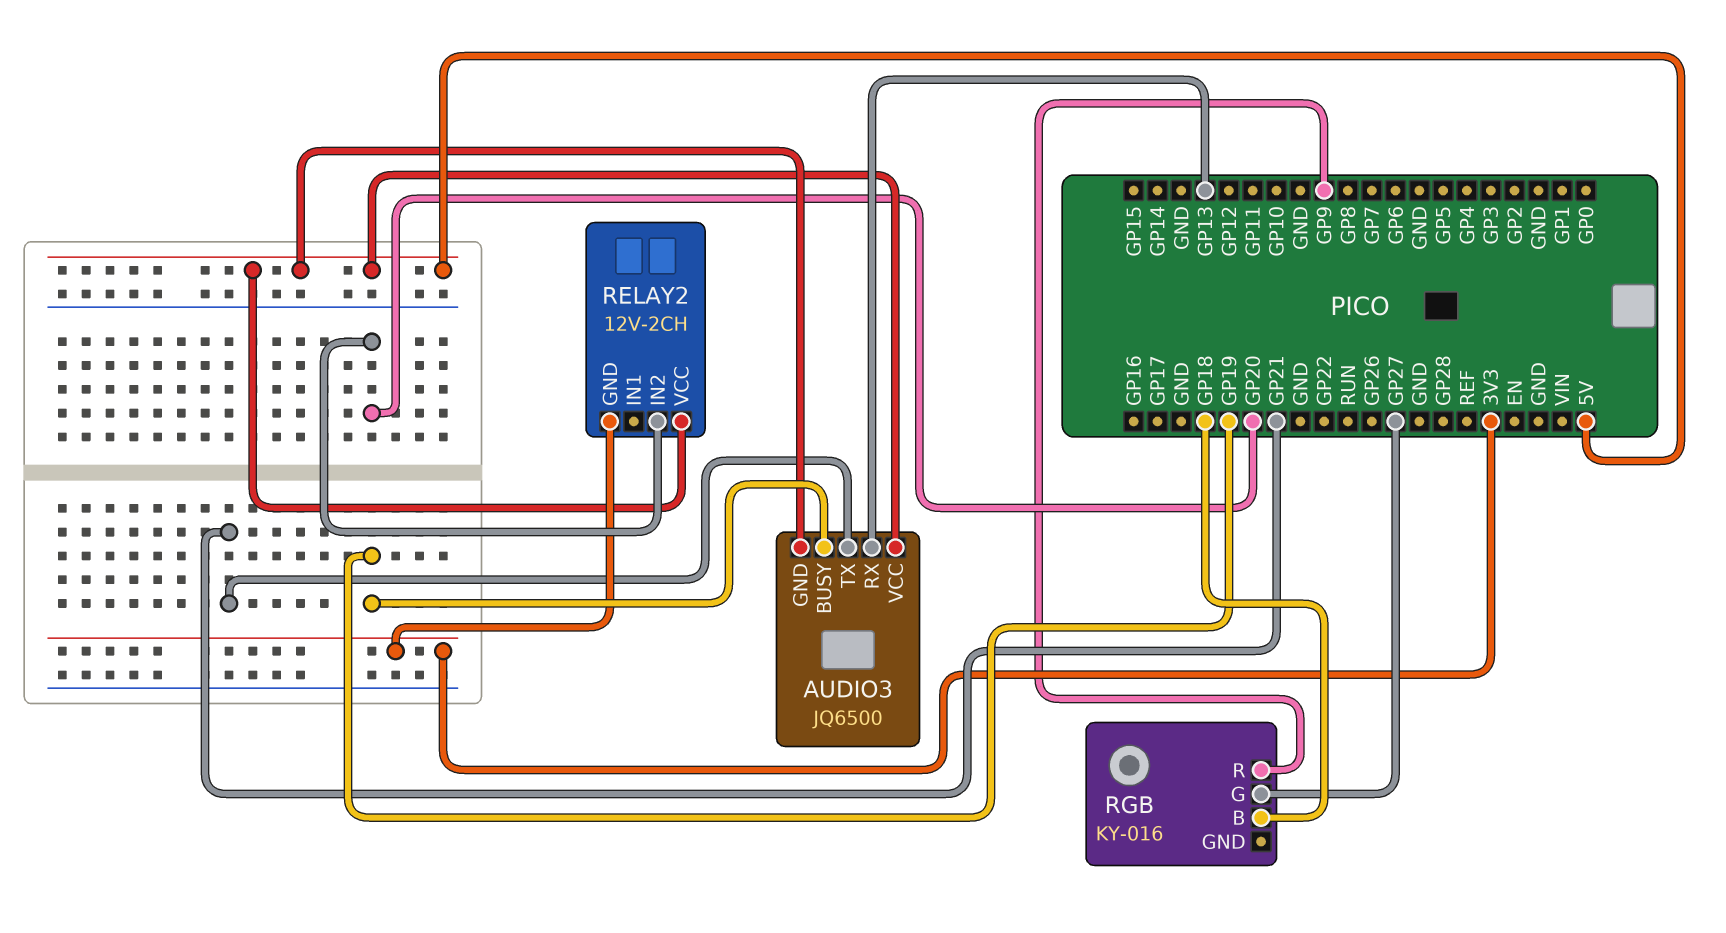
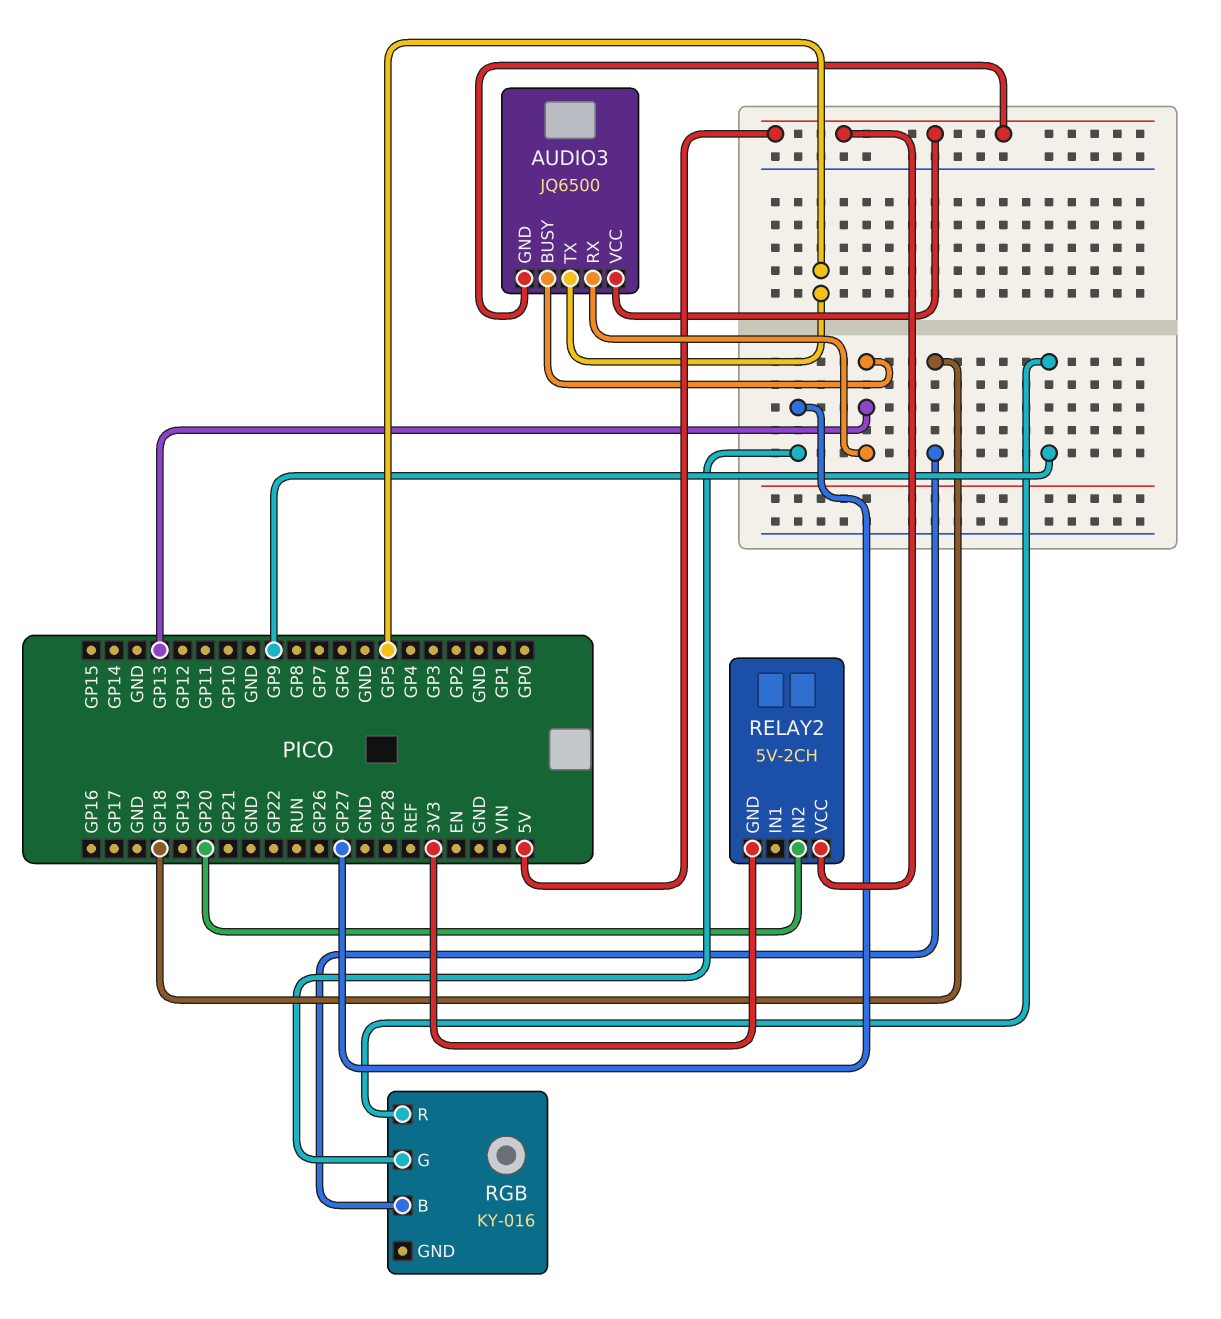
AUDIO3 pin BUSY: GP19 -> GP13
AUDIO3 pin TX: GP21 -> GP5
RELAY2: 12V-2CH -> 5V-2CH

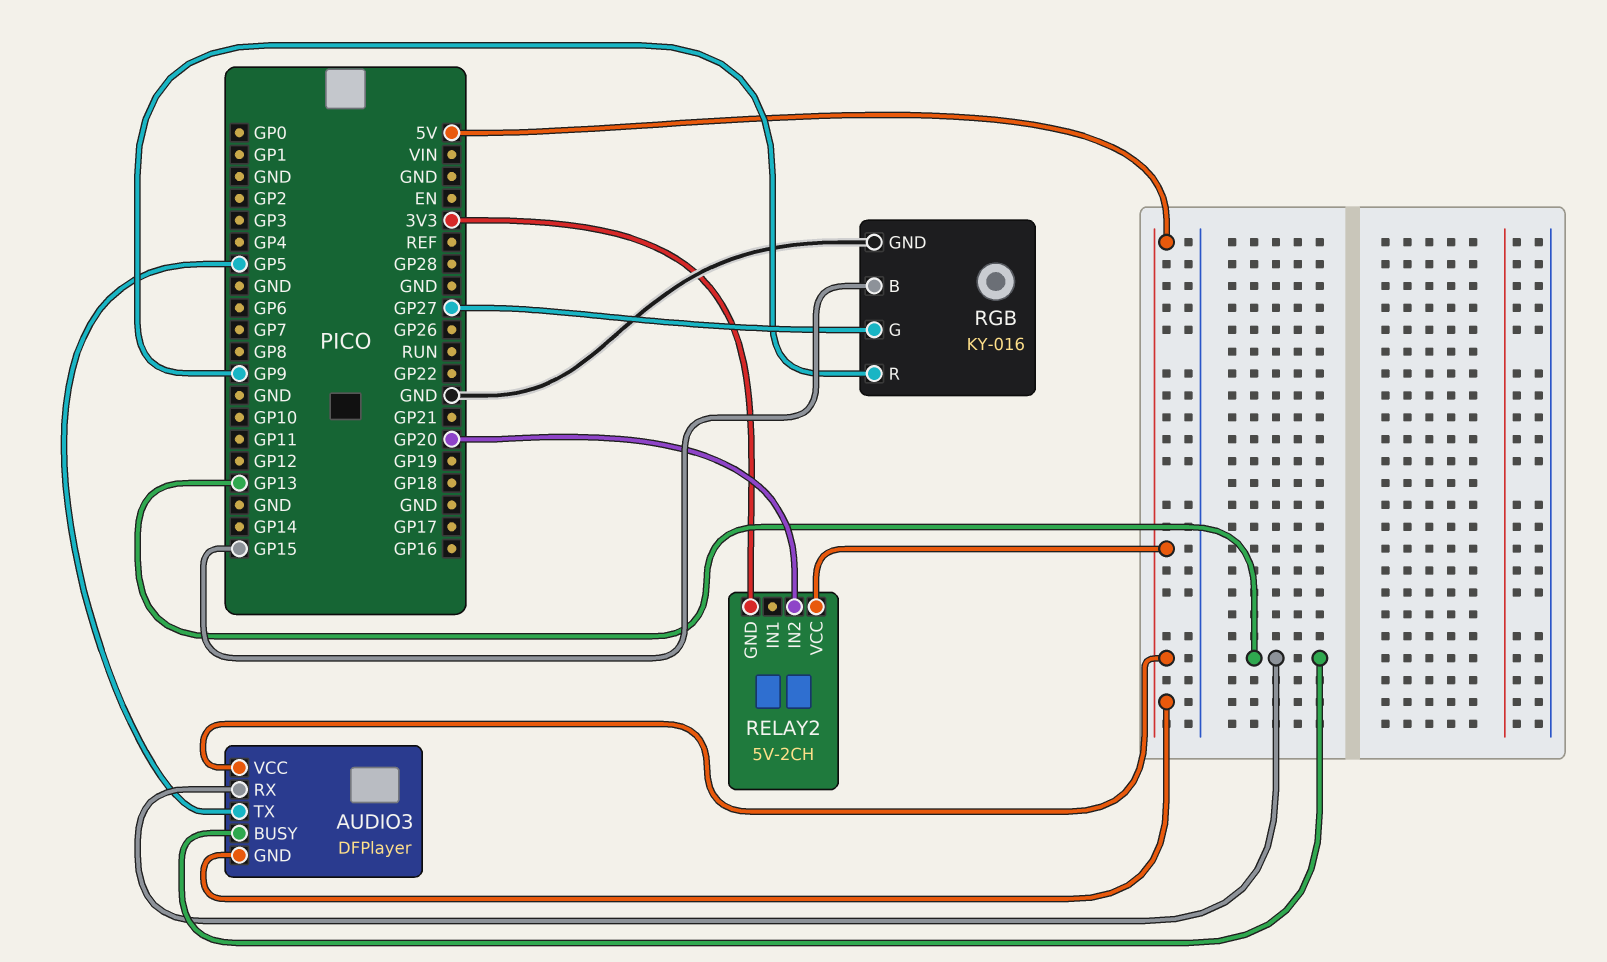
AUDIO3: JQ6500 -> DFPlayer
RGB pin B: GP18 -> GP15
RGB pin GND: none -> GND

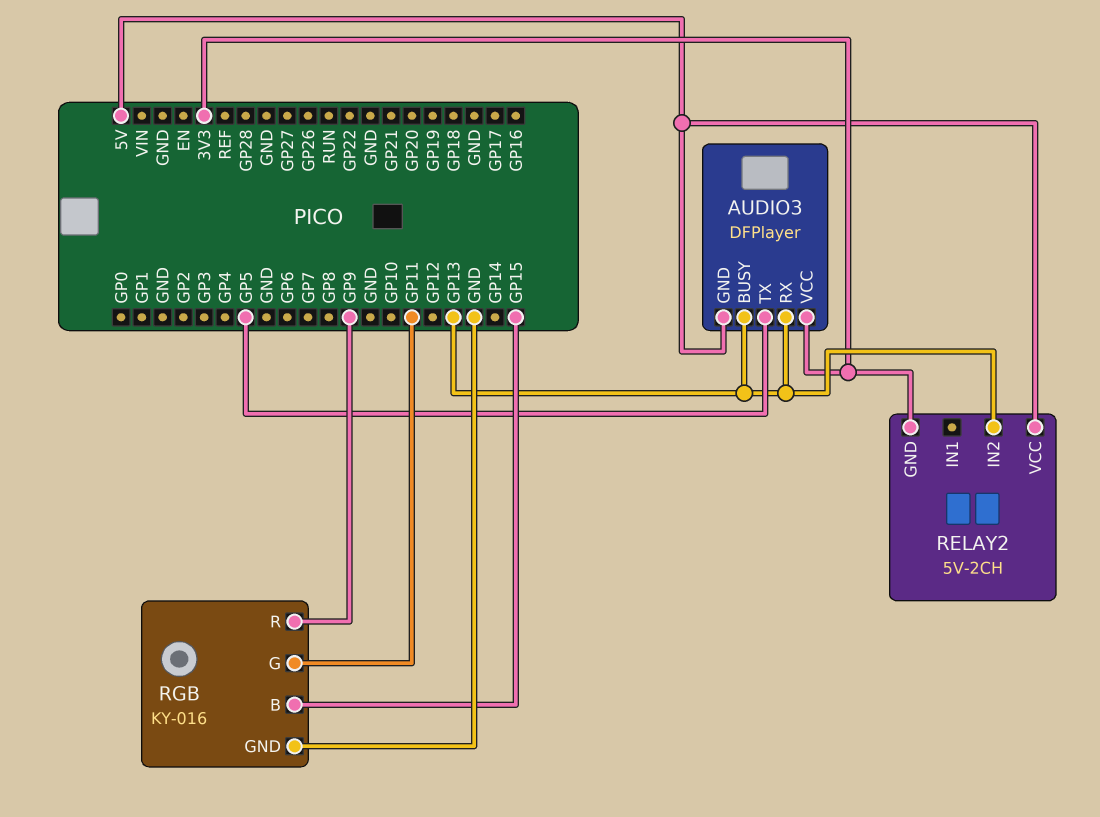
AUDIO3 pin VCC: 5V -> 3V3
RELAY2 pin IN2: GP20 -> GP13
RGB pin G: GP27 -> GP11

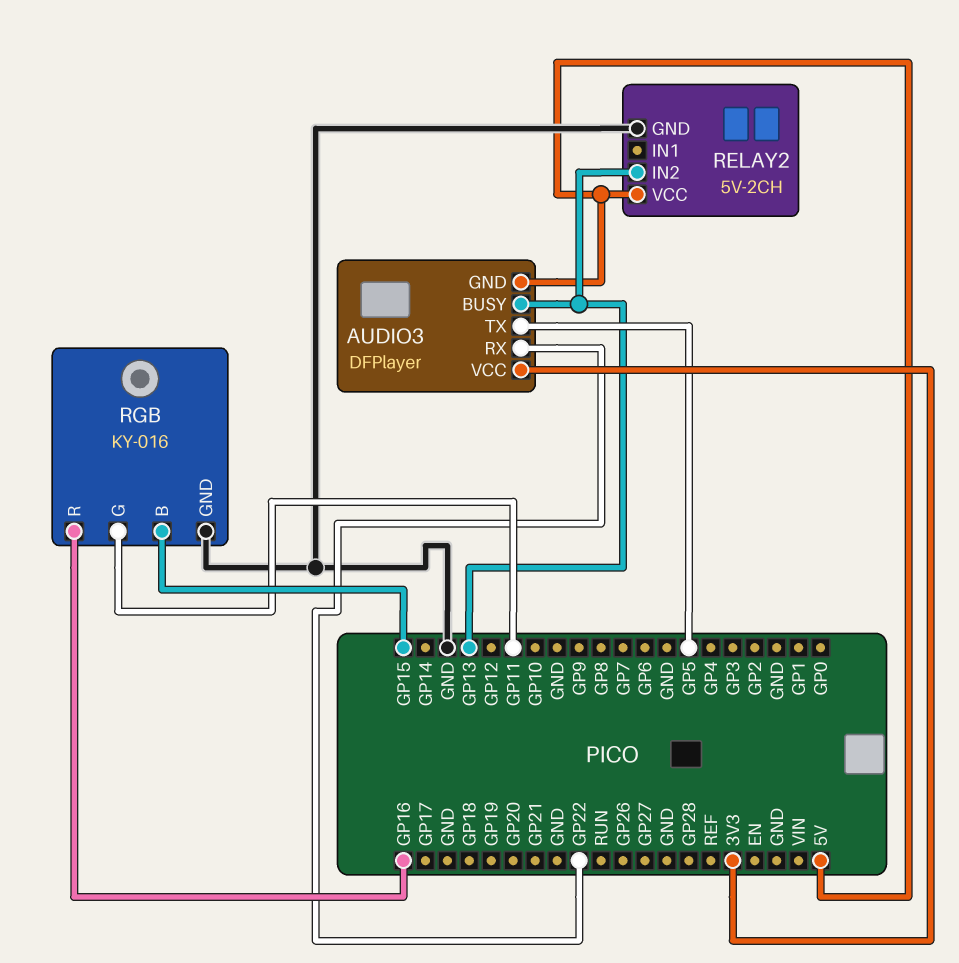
AUDIO3 pin RX: GP13 -> GP22
RELAY2 pin GND: 3V3 -> GND
RGB pin R: GP9 -> GP16

